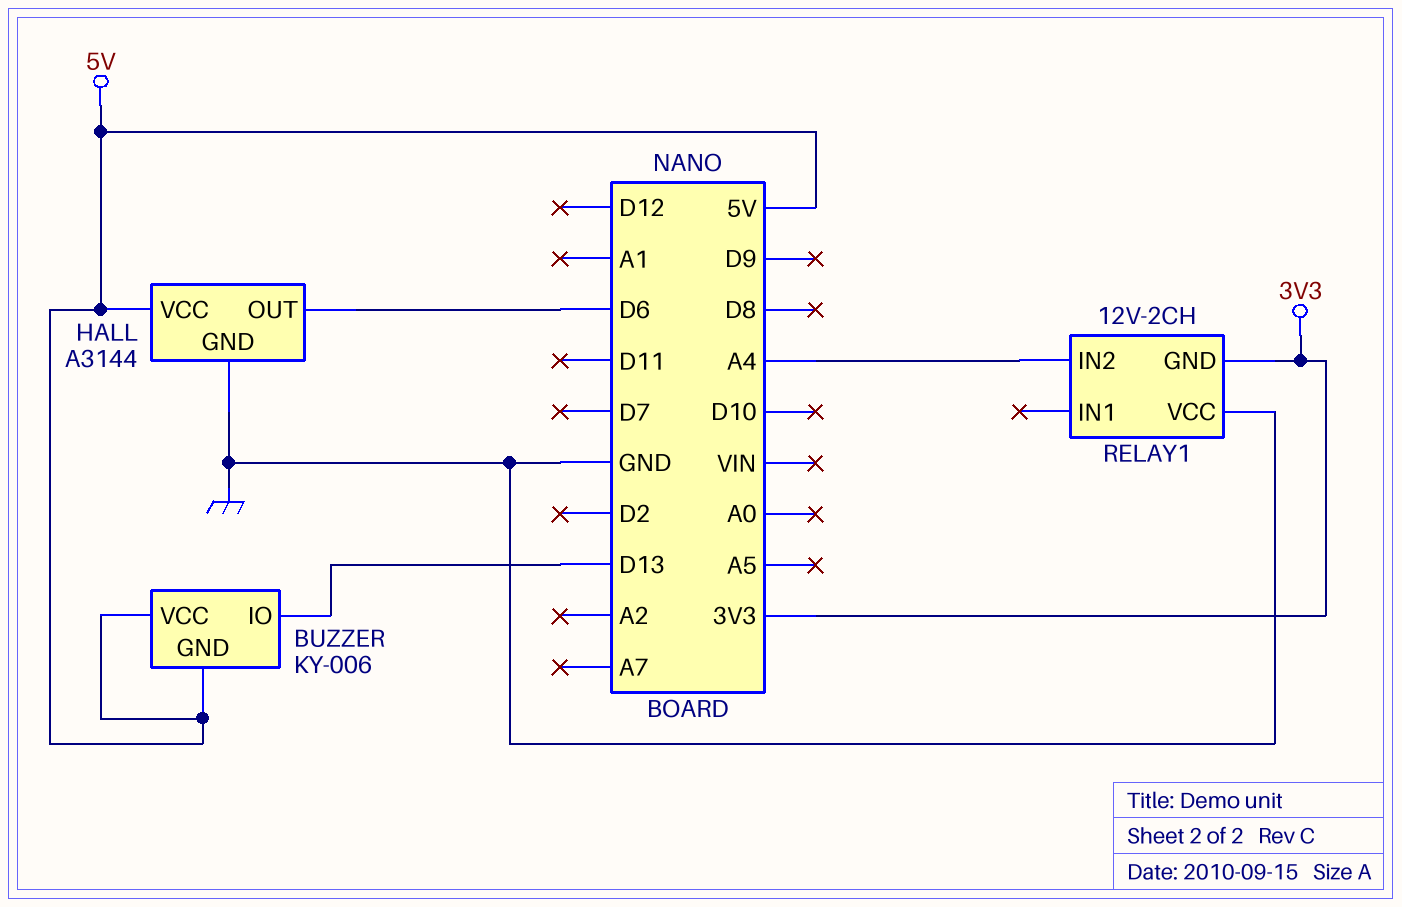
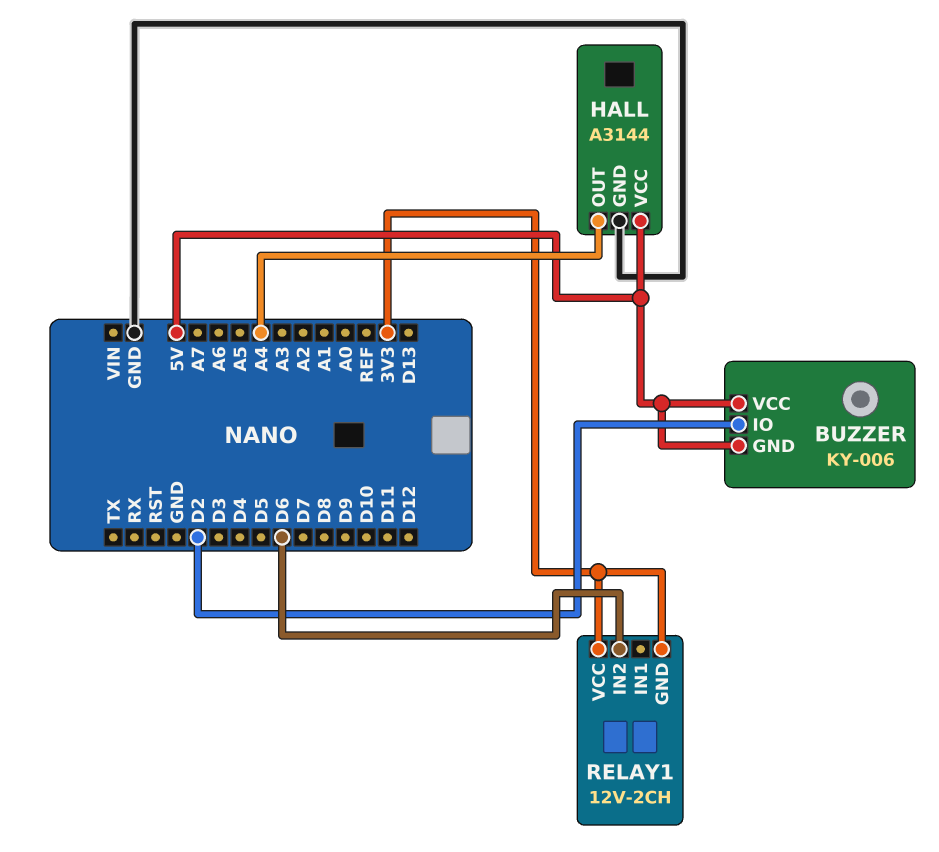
BUZZER pin IO: D13 -> D2
HALL pin OUT: D6 -> A4
RELAY1 pin IN2: A4 -> D6
RELAY1 pin VCC: GND -> 3V3

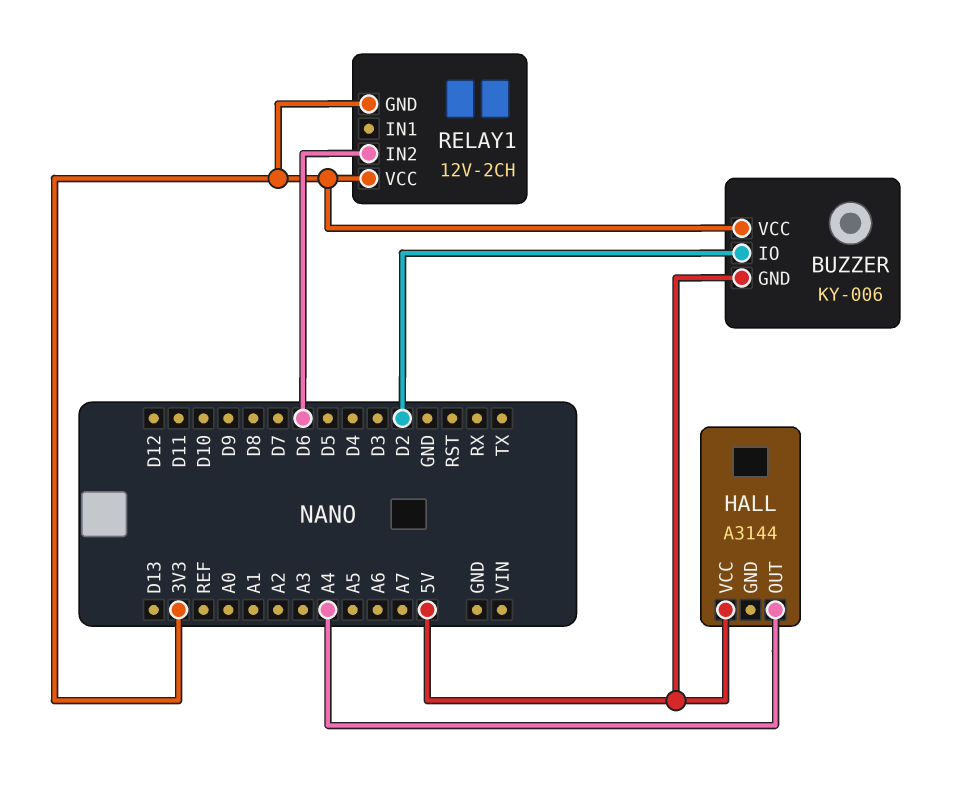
BUZZER pin VCC: 5V -> 3V3
HALL pin GND: GND -> none

